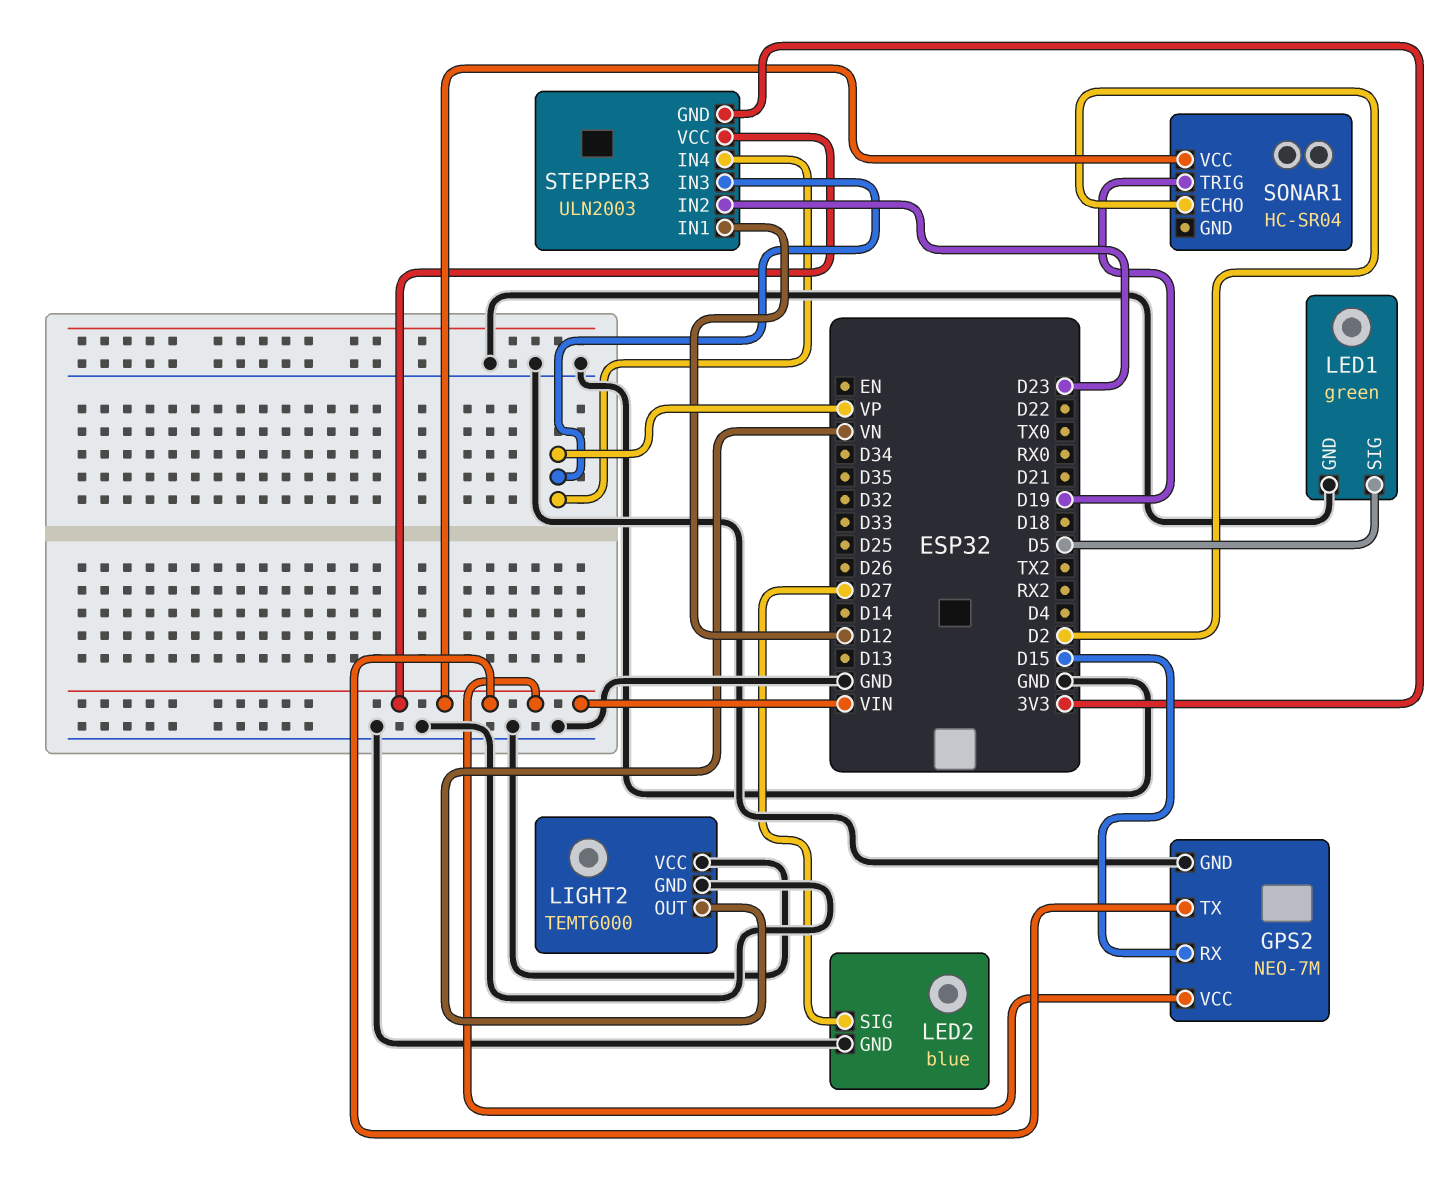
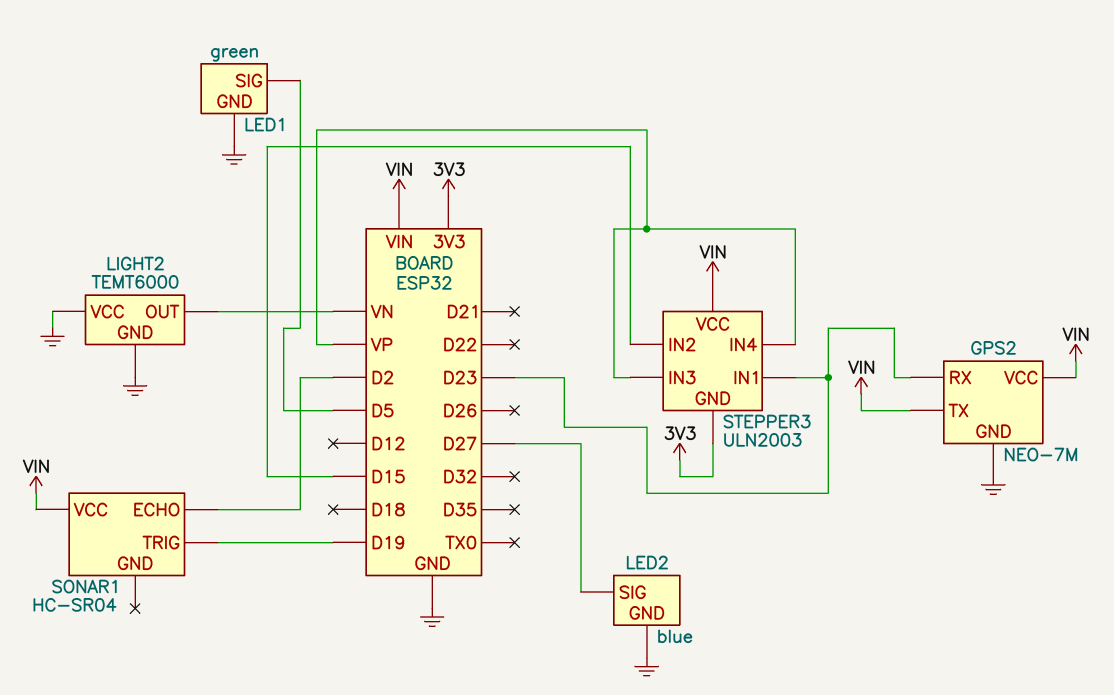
GPS2 pin RX: D15 -> D23
STEPPER3 pin IN1: D12 -> D23
STEPPER3 pin IN2: D23 -> D15

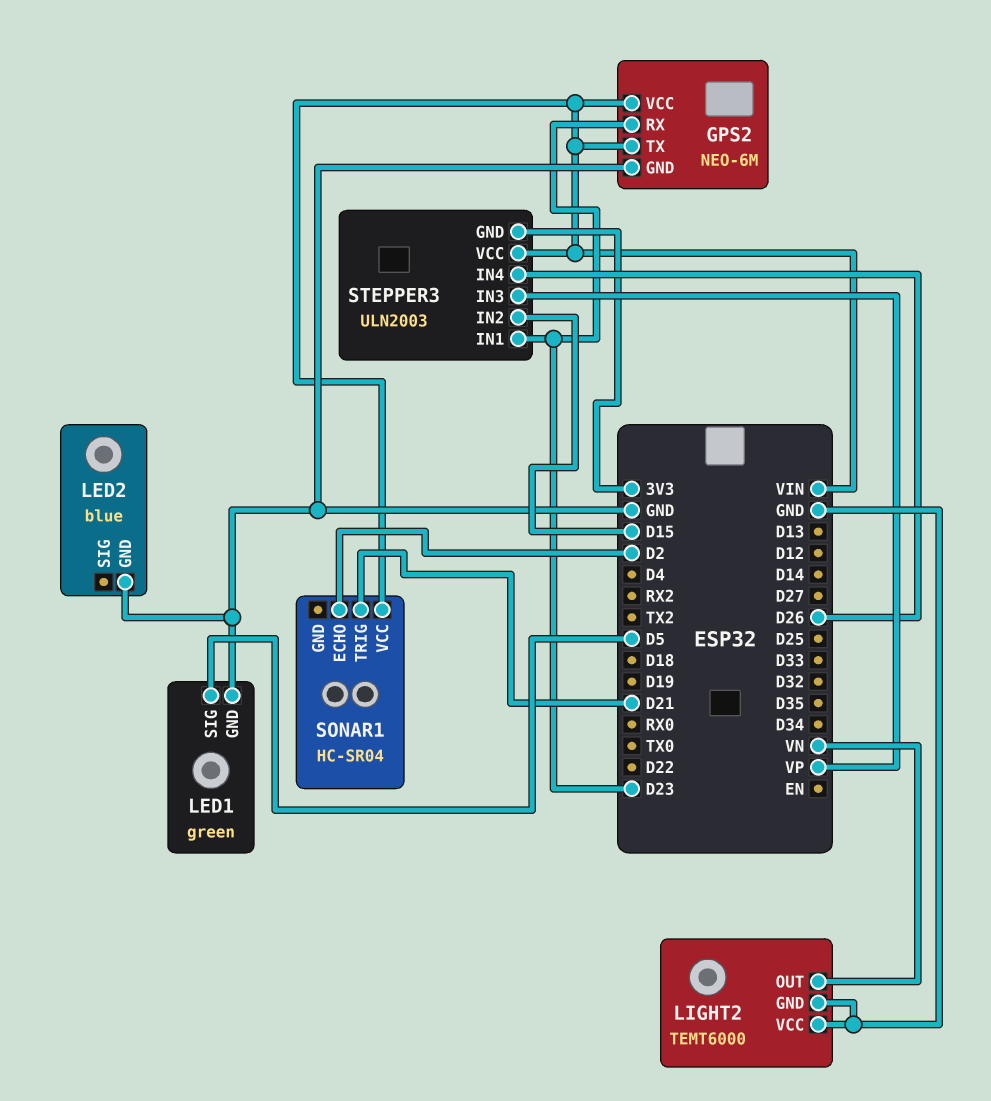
GPS2: NEO-7M -> NEO-6M
LED2 pin SIG: D27 -> none
SONAR1 pin TRIG: D19 -> D21
STEPPER3 pin IN4: VP -> D26

